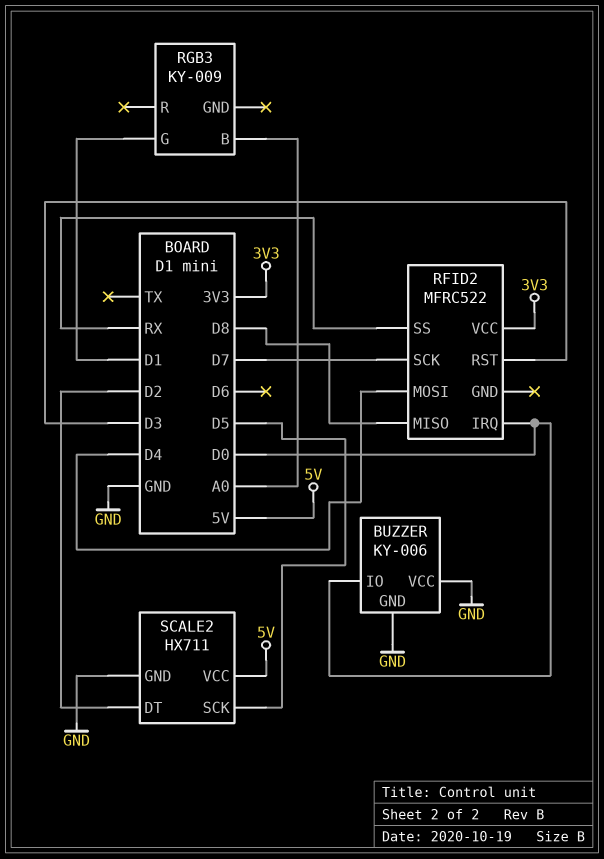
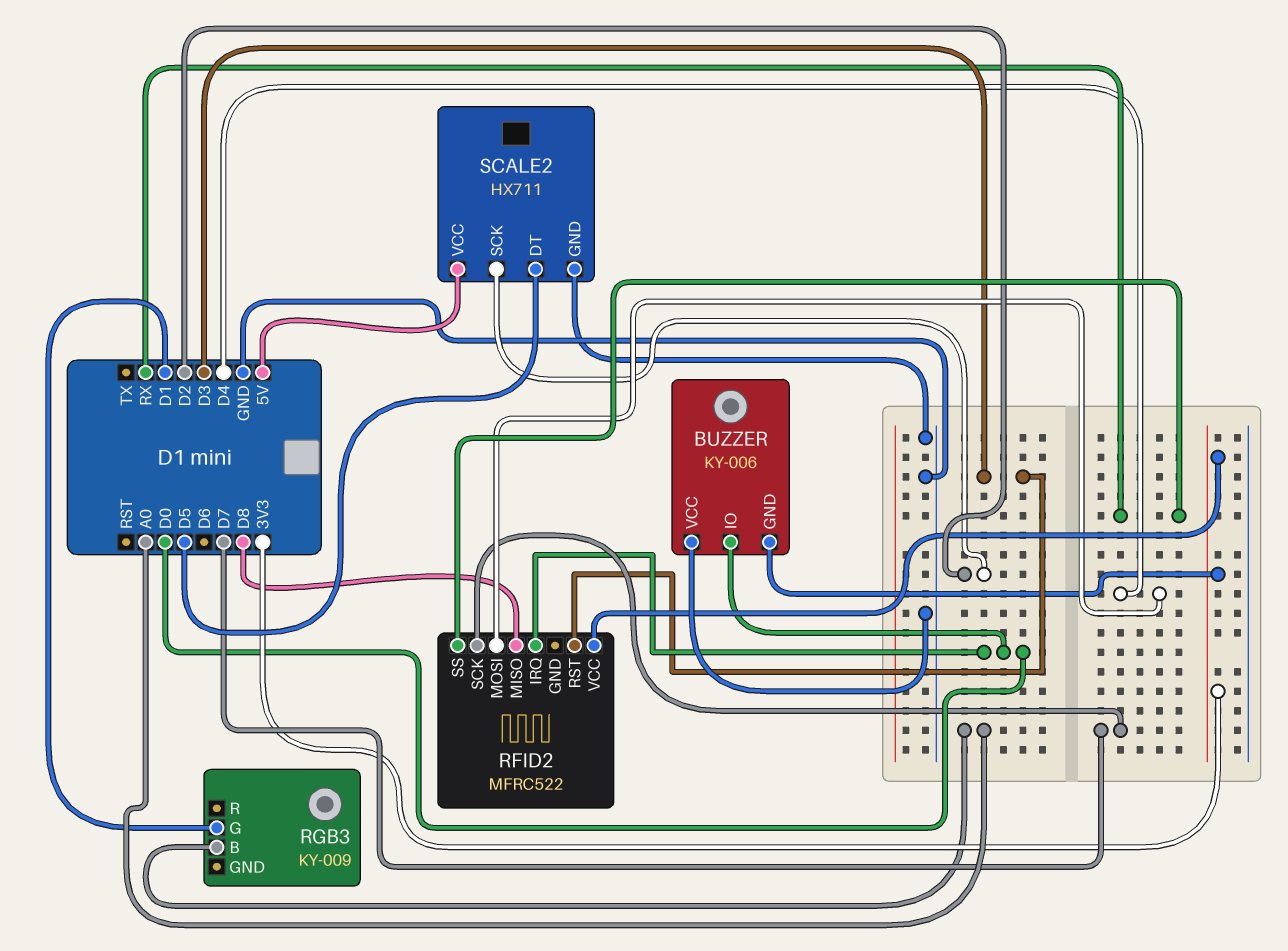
BUZZER pin GND: GND -> 3V3
SCALE2 pin DT: D2 -> D5
SCALE2 pin SCK: D5 -> D2

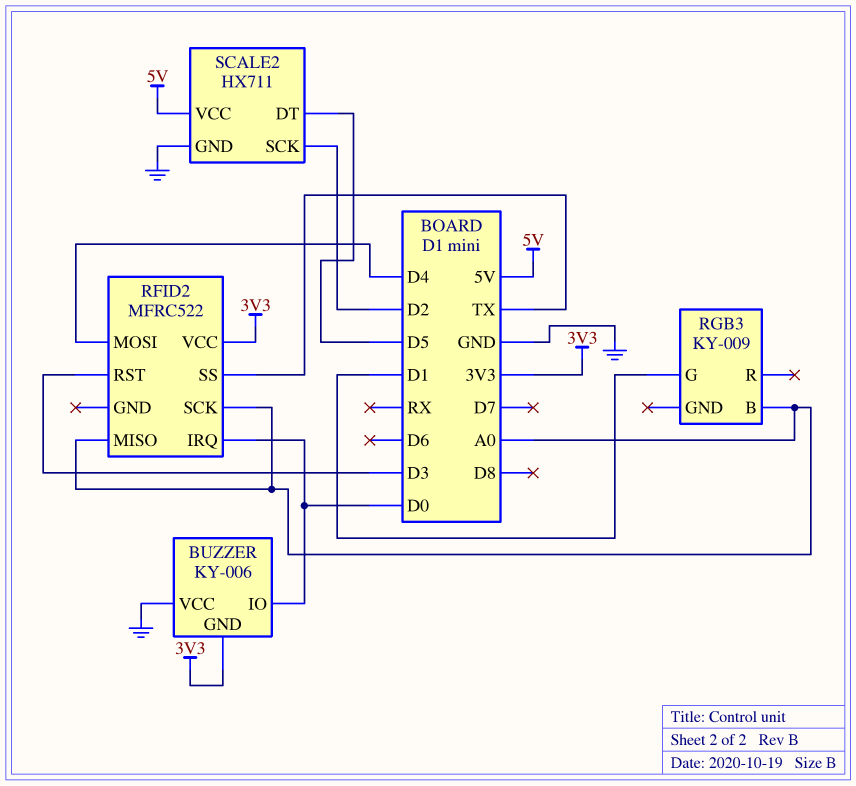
RFID2 pin MISO: D8 -> A0
RFID2 pin SCK: D7 -> A0
RFID2 pin SS: RX -> TX

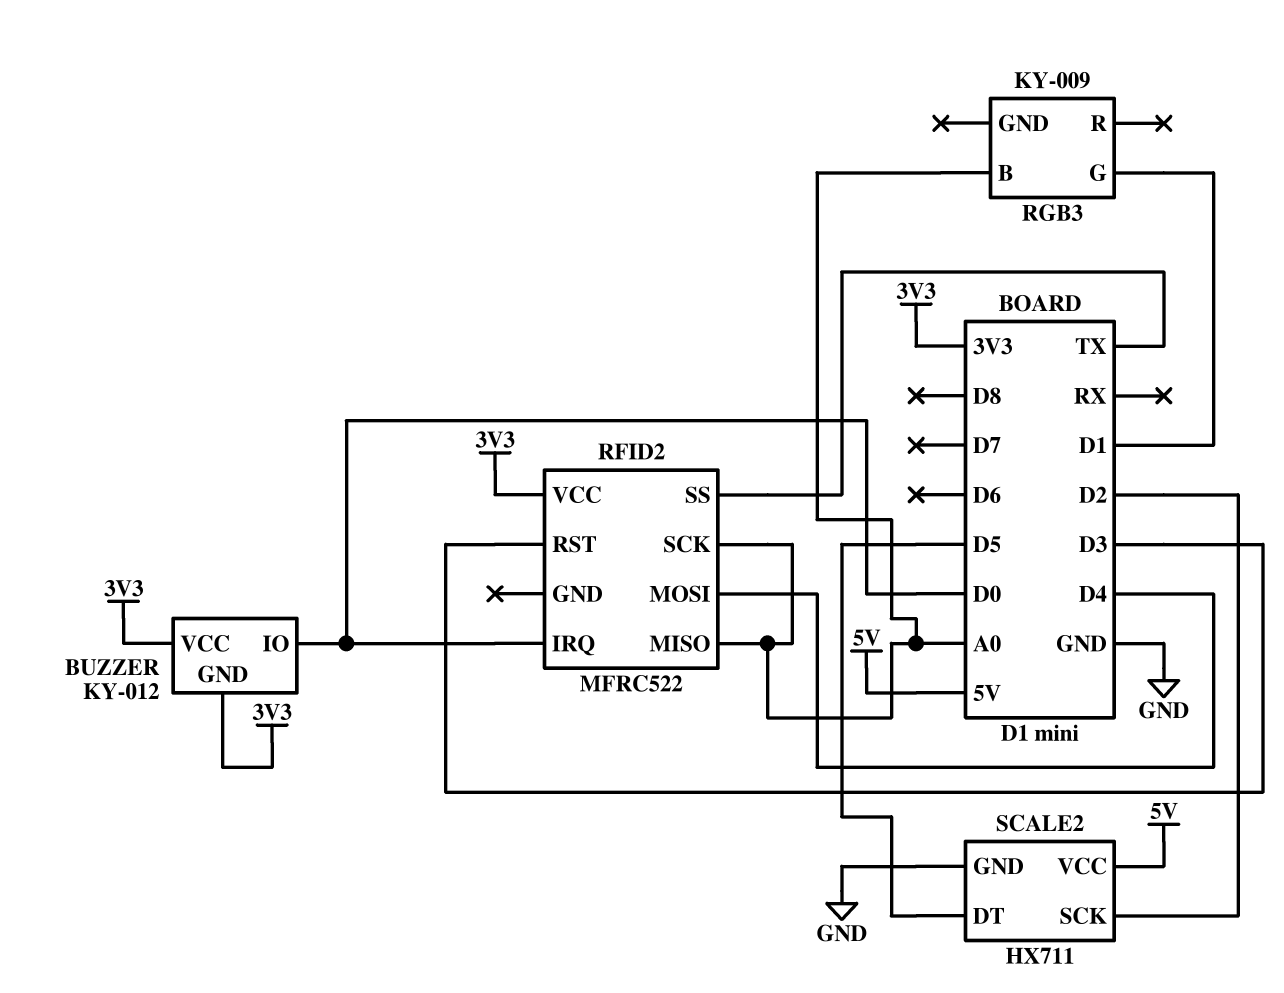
BUZZER: KY-006 -> KY-012
BUZZER pin VCC: GND -> 3V3

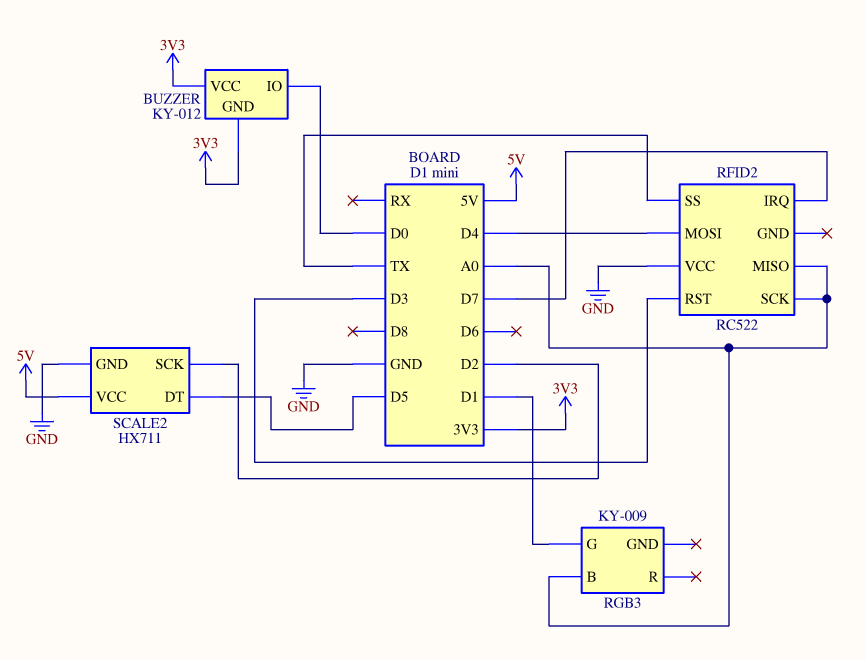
RFID2: MFRC522 -> RC522
RFID2 pin IRQ: D0 -> D7
RFID2 pin VCC: 3V3 -> GND

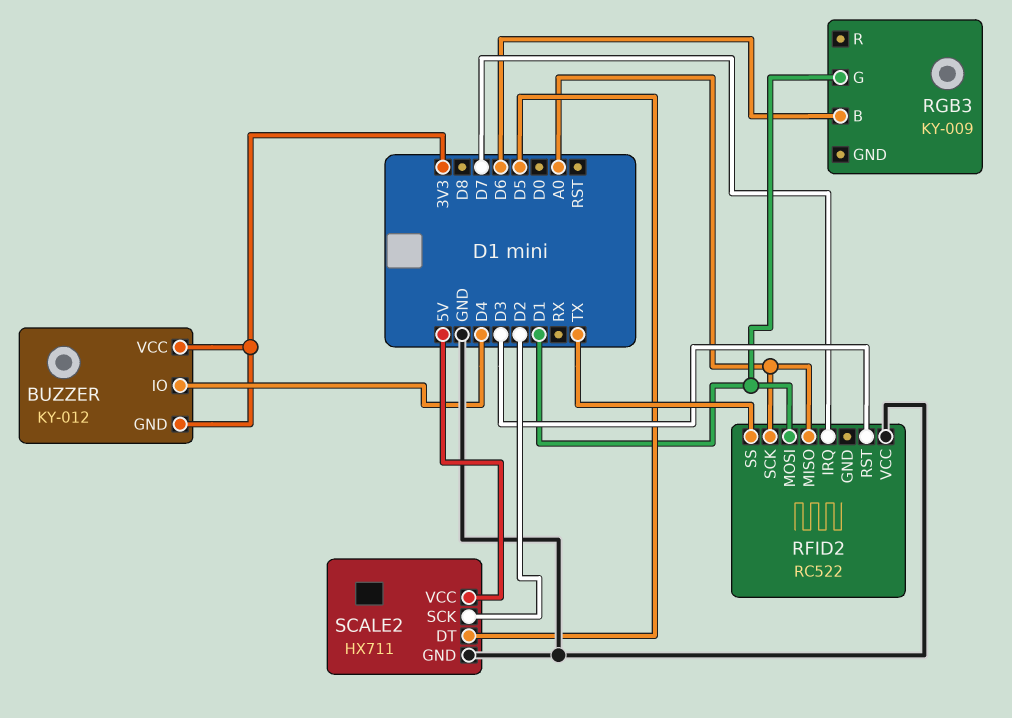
BUZZER pin IO: D0 -> D4
RFID2 pin MOSI: D4 -> D1
RGB3 pin B: A0 -> D6

